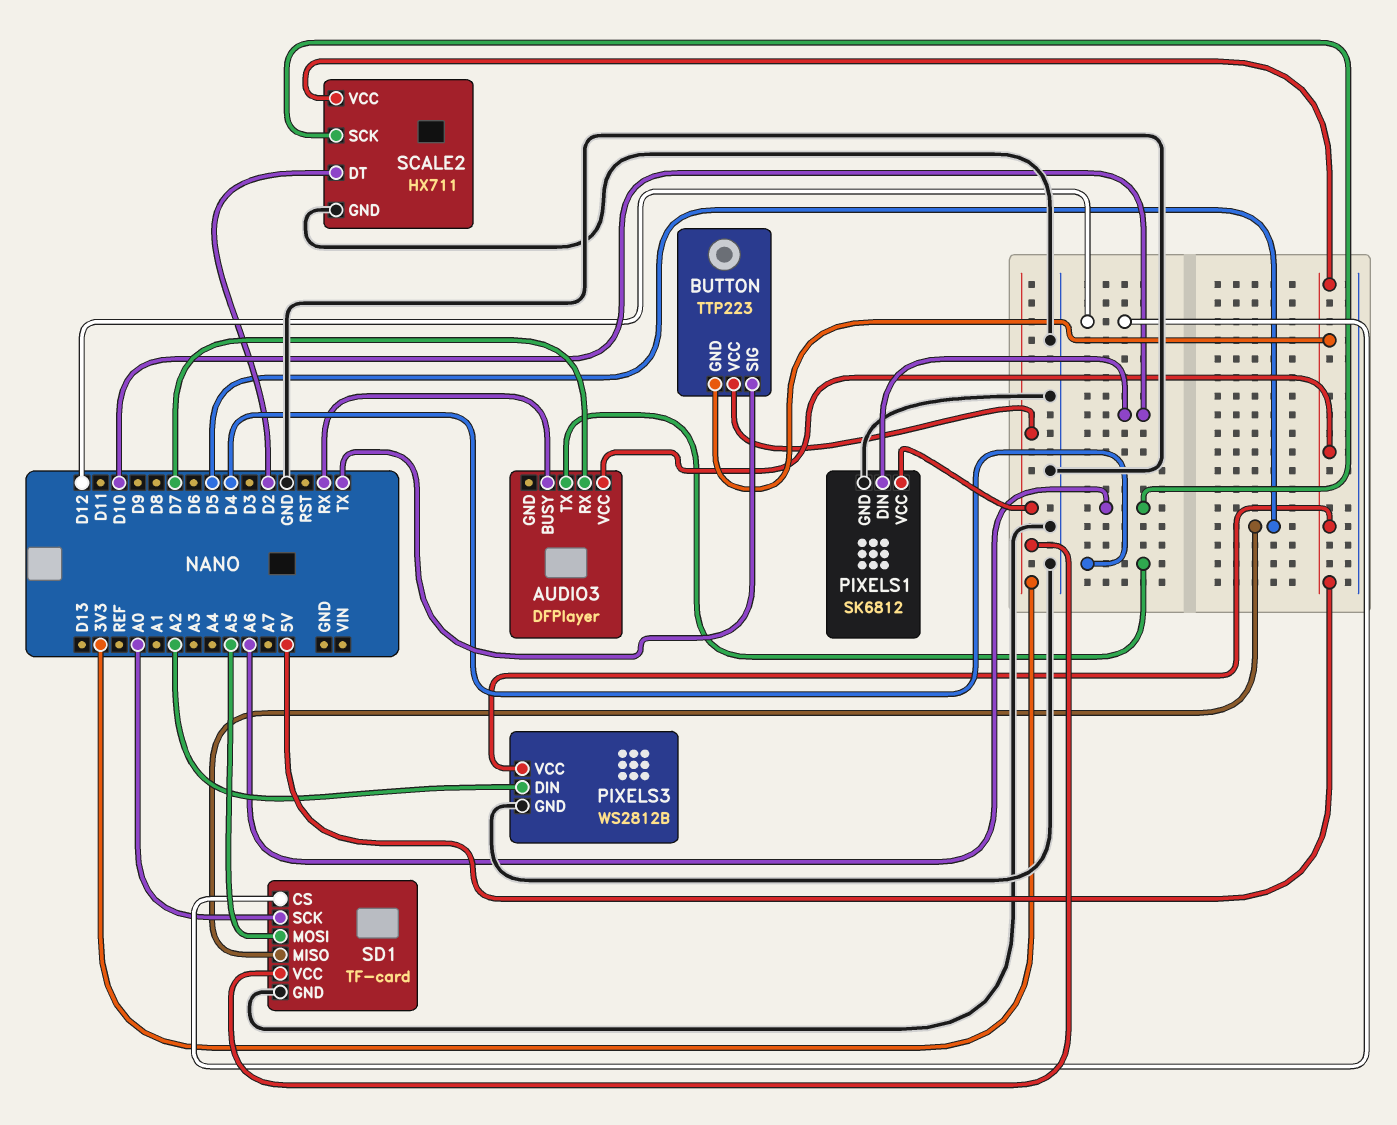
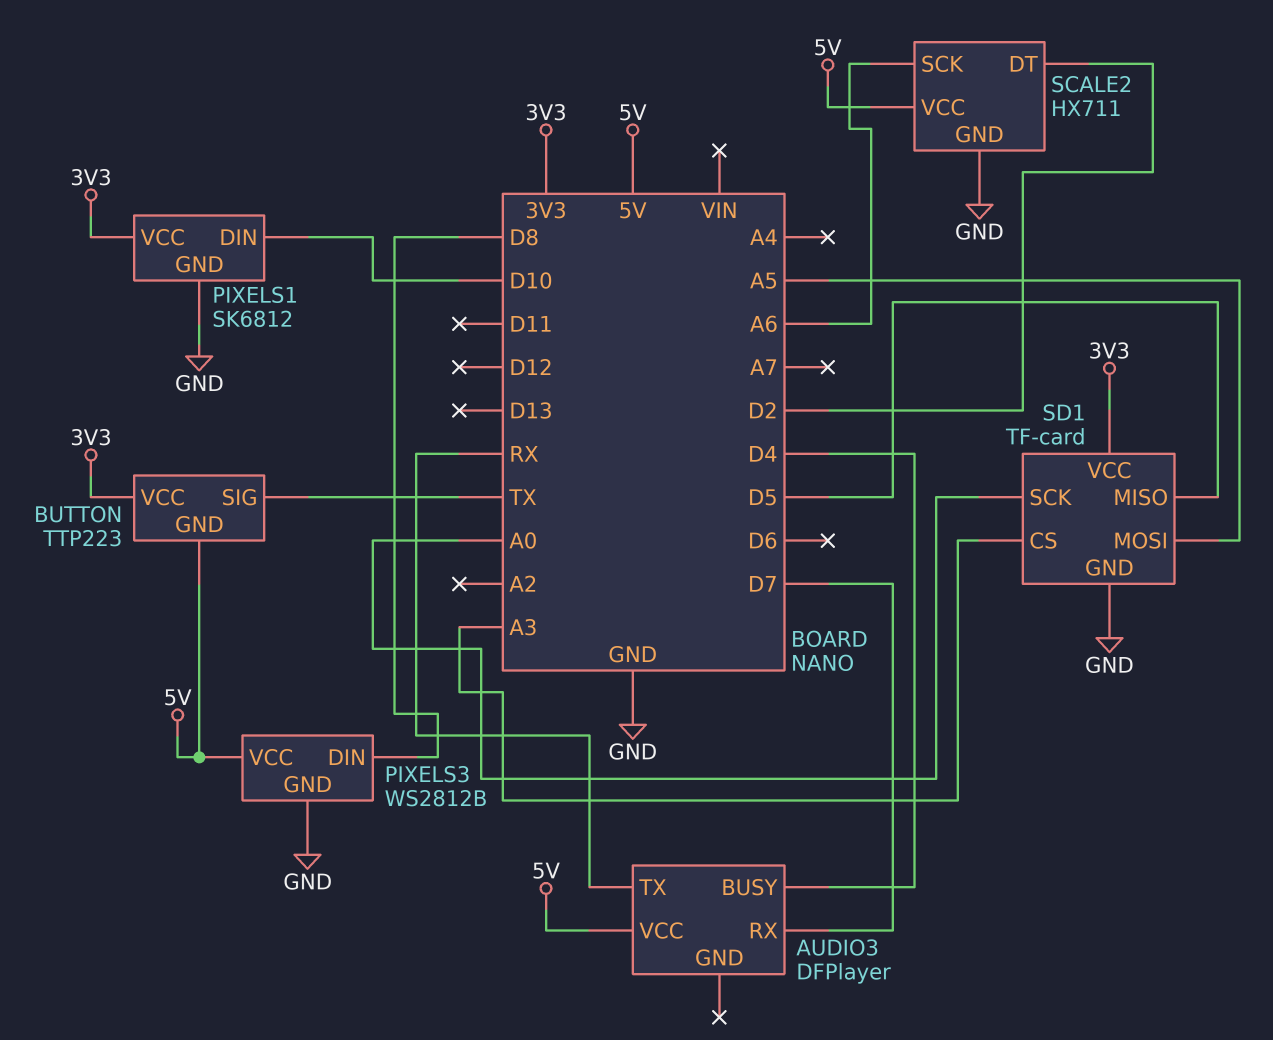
AUDIO3 pin BUSY: RX -> D4
AUDIO3 pin TX: D4 -> RX
PIXELS3 pin DIN: A2 -> D8
SD1 pin CS: D12 -> A3

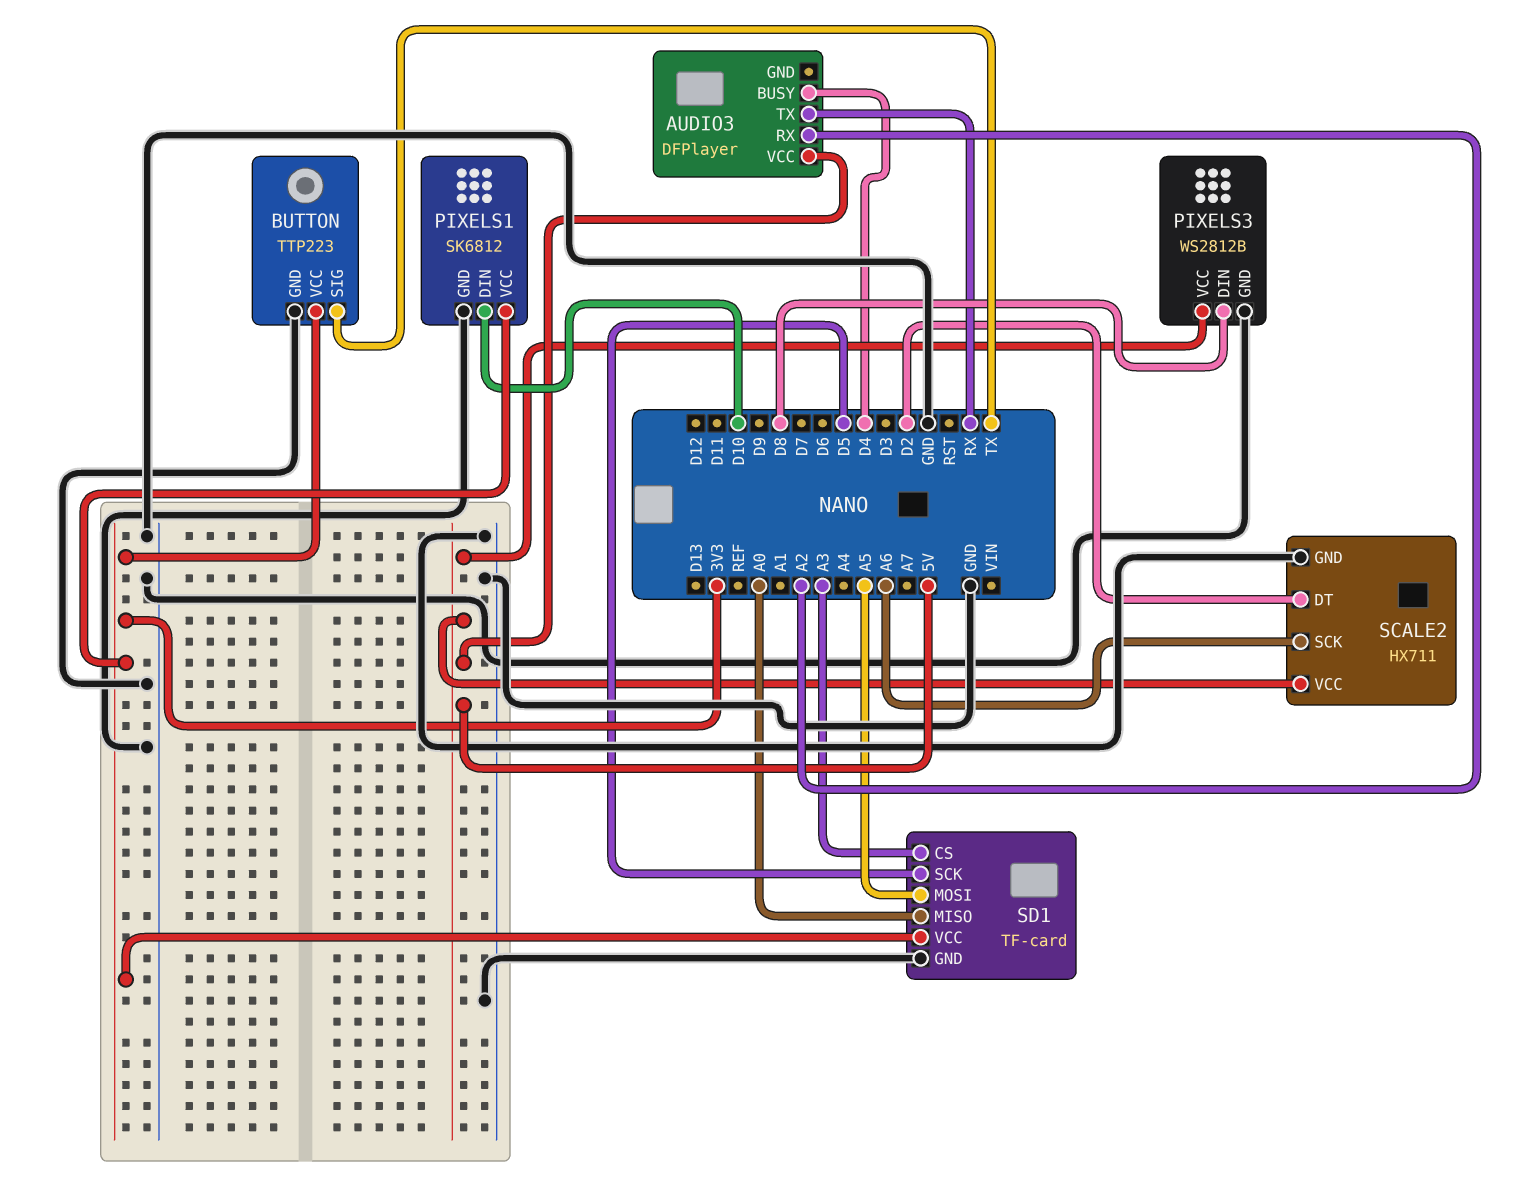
AUDIO3 pin RX: D7 -> A2
BUTTON pin GND: 5V -> GND
SD1 pin MISO: D5 -> A0
SD1 pin SCK: A0 -> D5

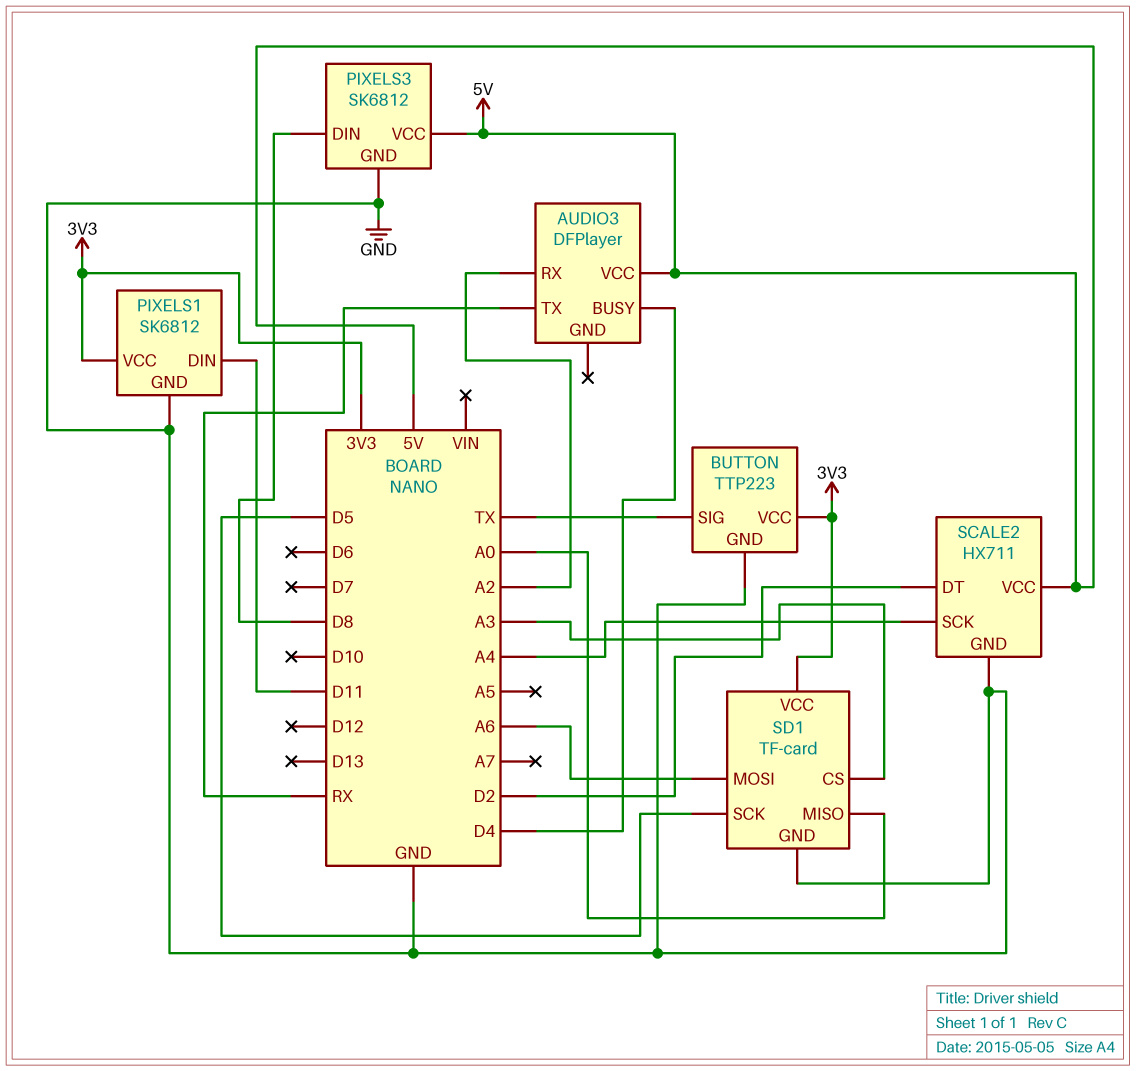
PIXELS1 pin DIN: D10 -> D11
PIXELS3: WS2812B -> SK6812
SCALE2 pin SCK: A6 -> A4
SD1 pin MOSI: A5 -> A6

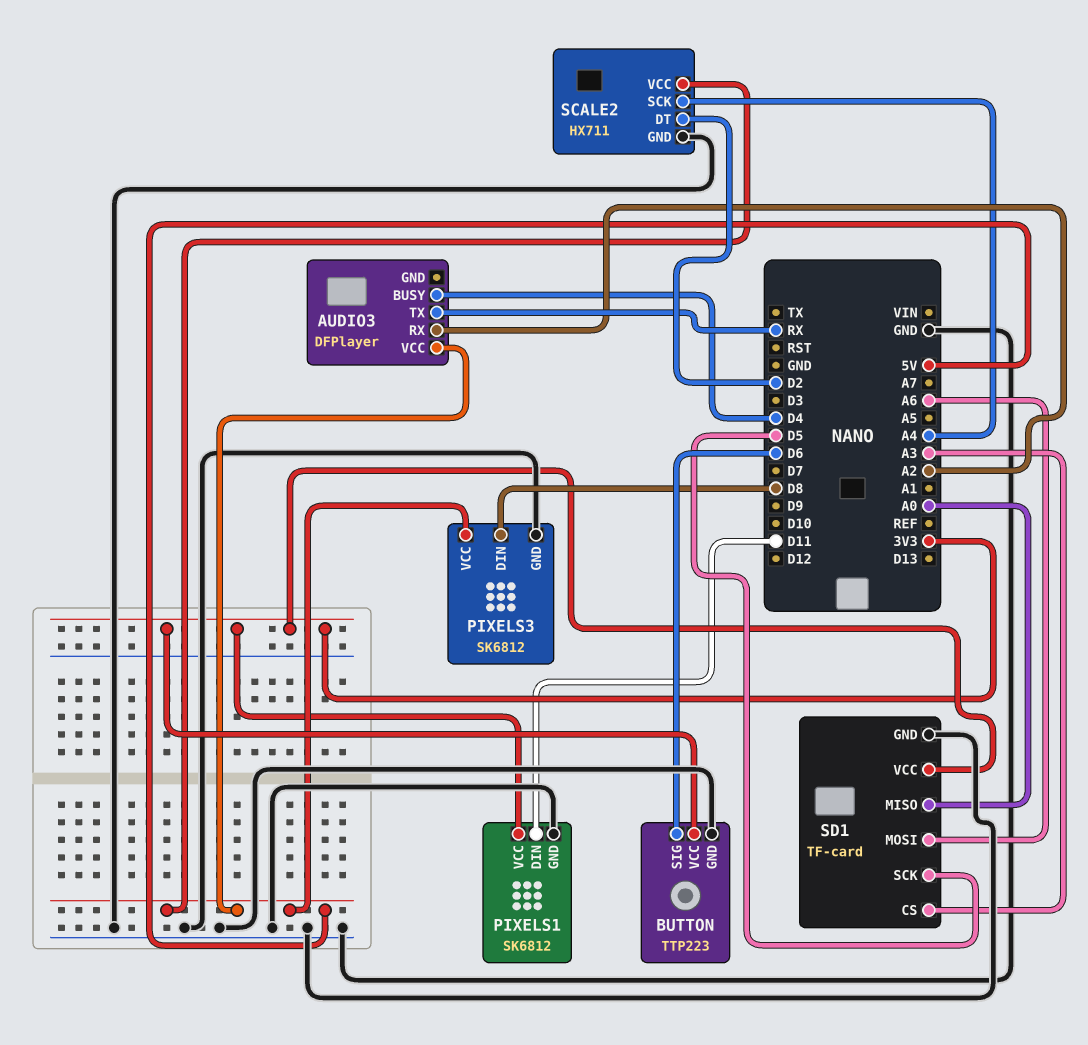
BUTTON pin SIG: TX -> D6

